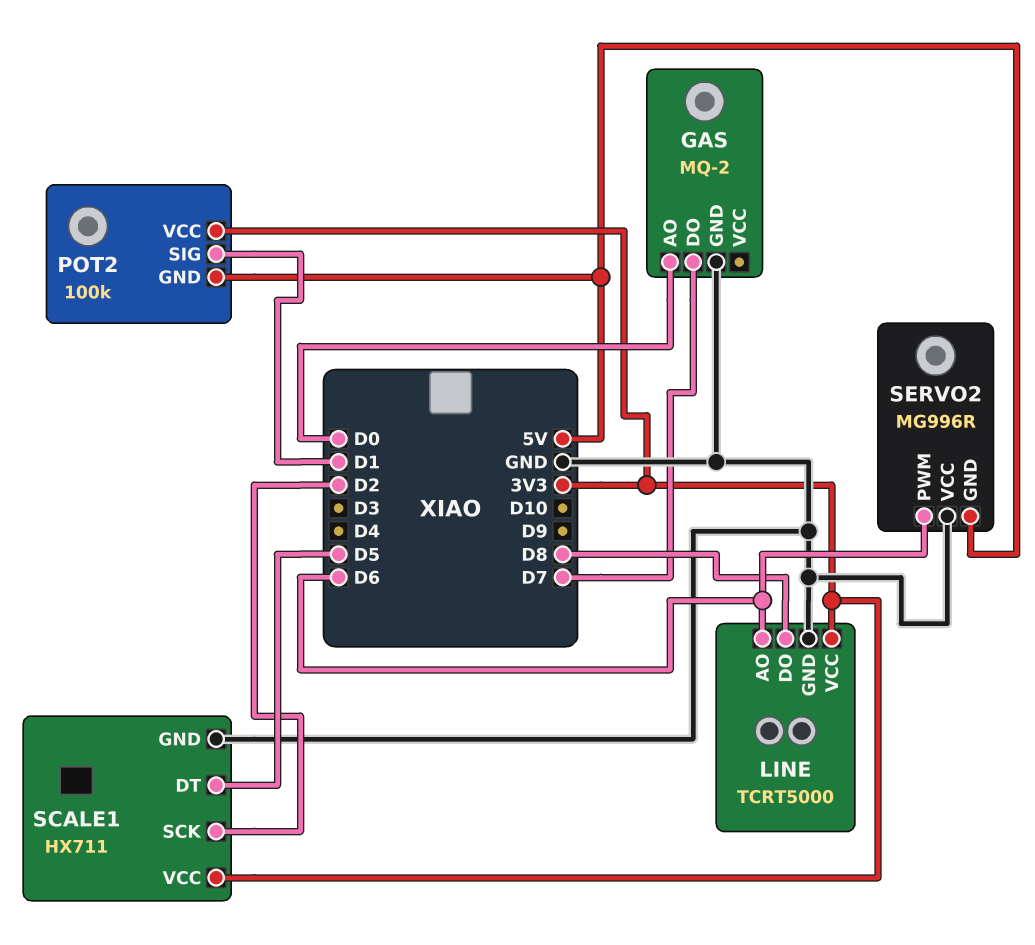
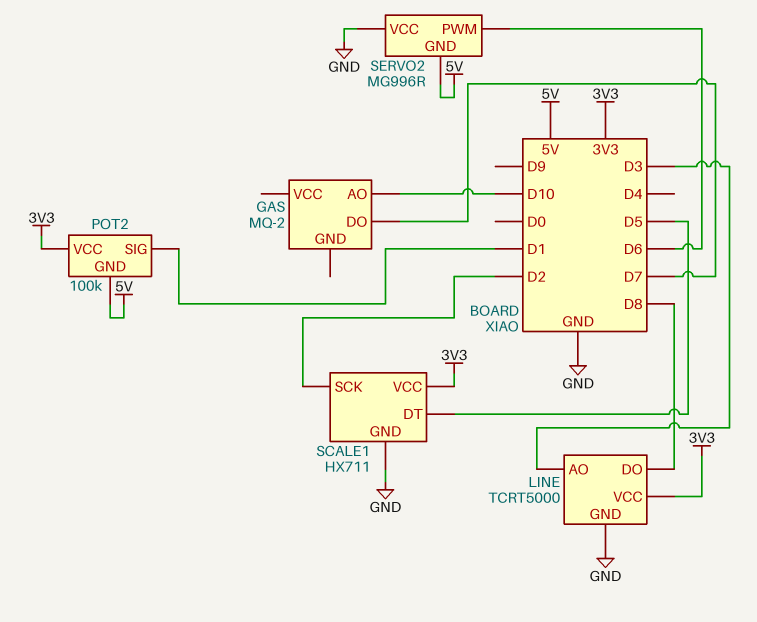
GAS pin AO: D0 -> D10
GAS pin GND: GND -> none
LINE pin AO: D6 -> D3

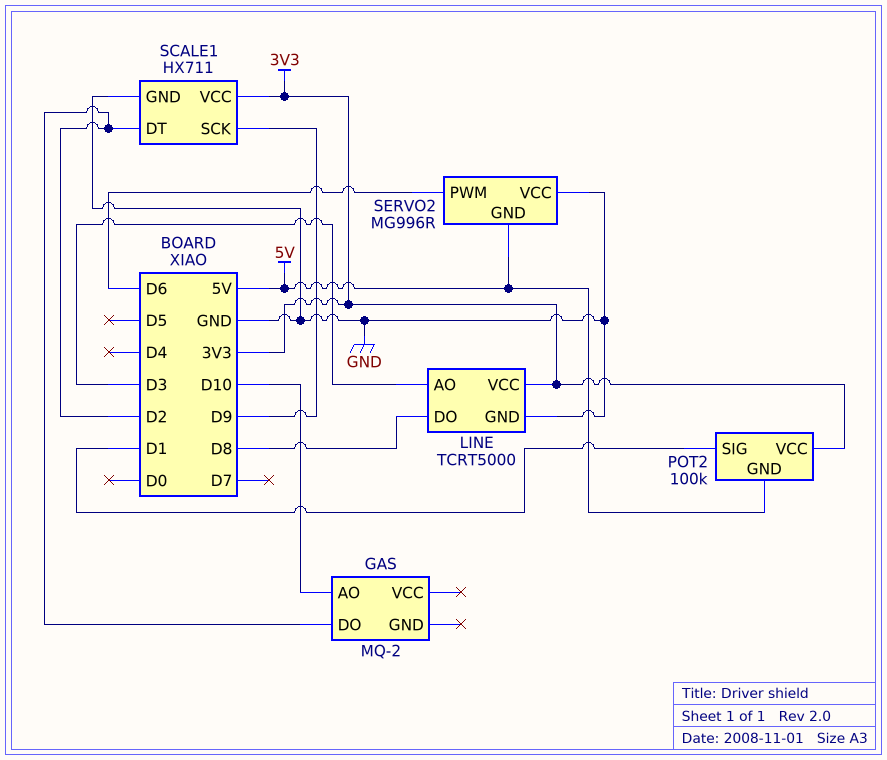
GAS pin DO: D7 -> D2
SCALE1 pin DT: D5 -> D2
SCALE1 pin SCK: D2 -> D9

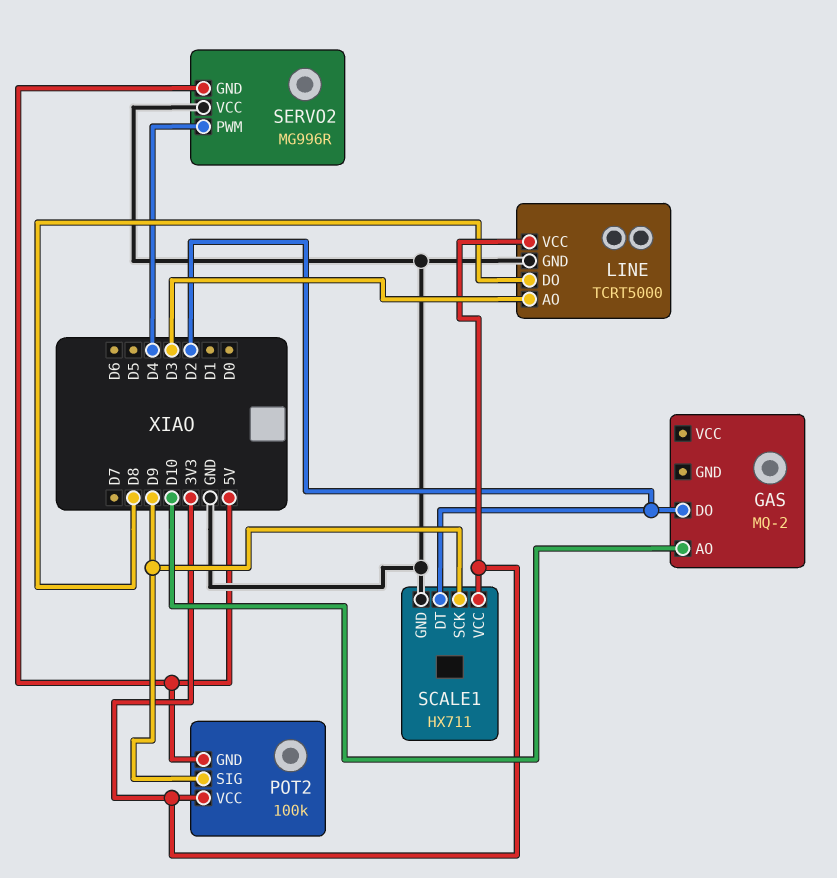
POT2 pin SIG: D1 -> D9
SERVO2 pin PWM: D6 -> D4

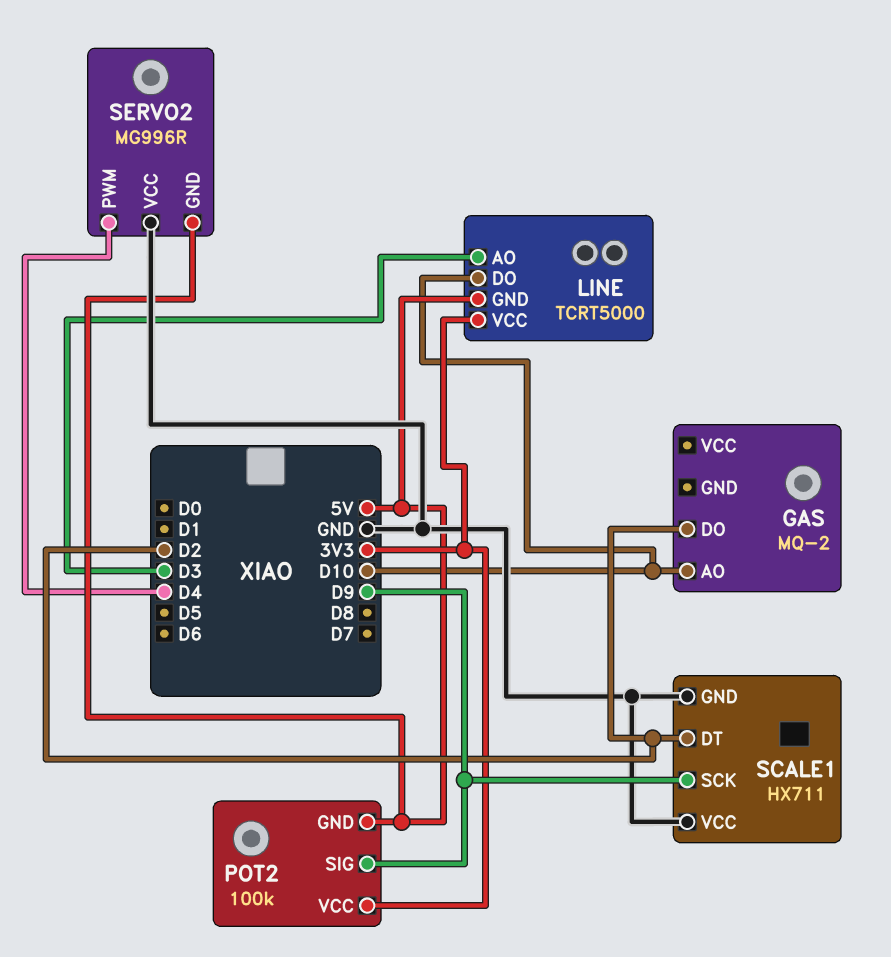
LINE pin DO: D8 -> D10
LINE pin GND: GND -> 5V
SCALE1 pin VCC: 3V3 -> GND

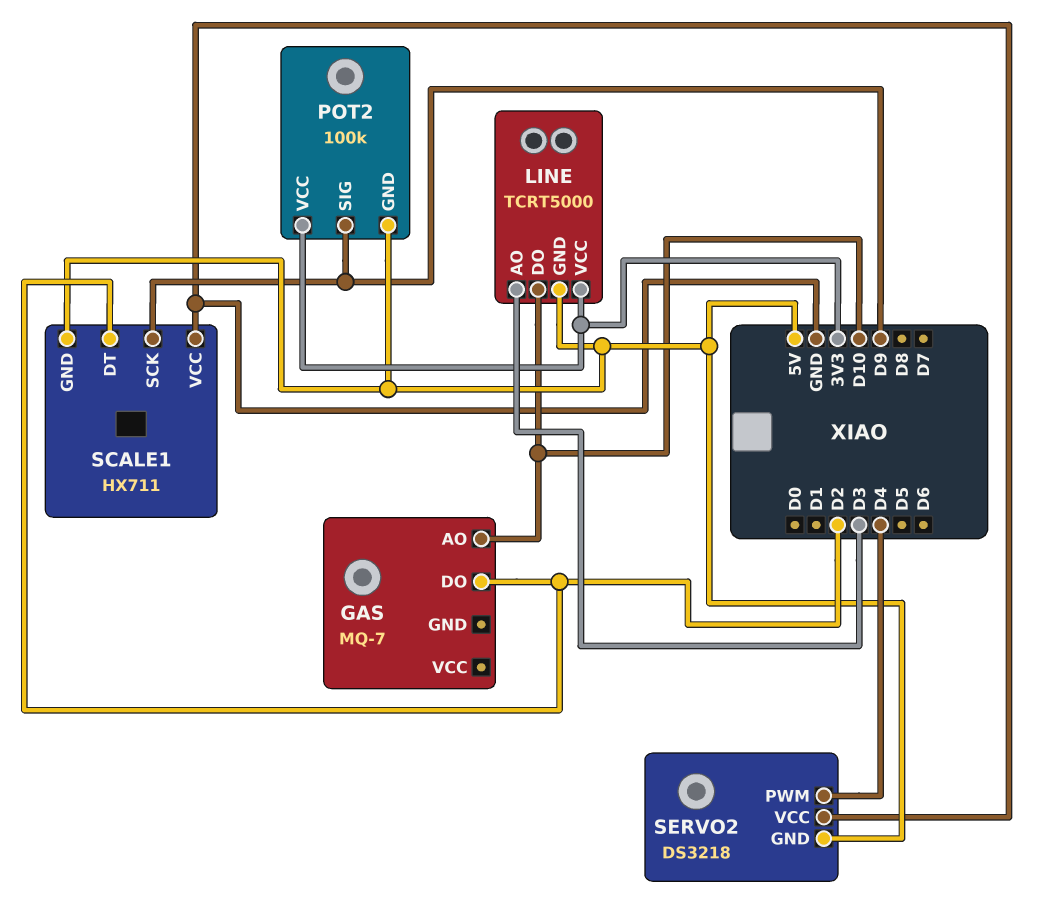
GAS: MQ-2 -> MQ-7
SCALE1 pin GND: GND -> 5V
SERVO2: MG996R -> DS3218

